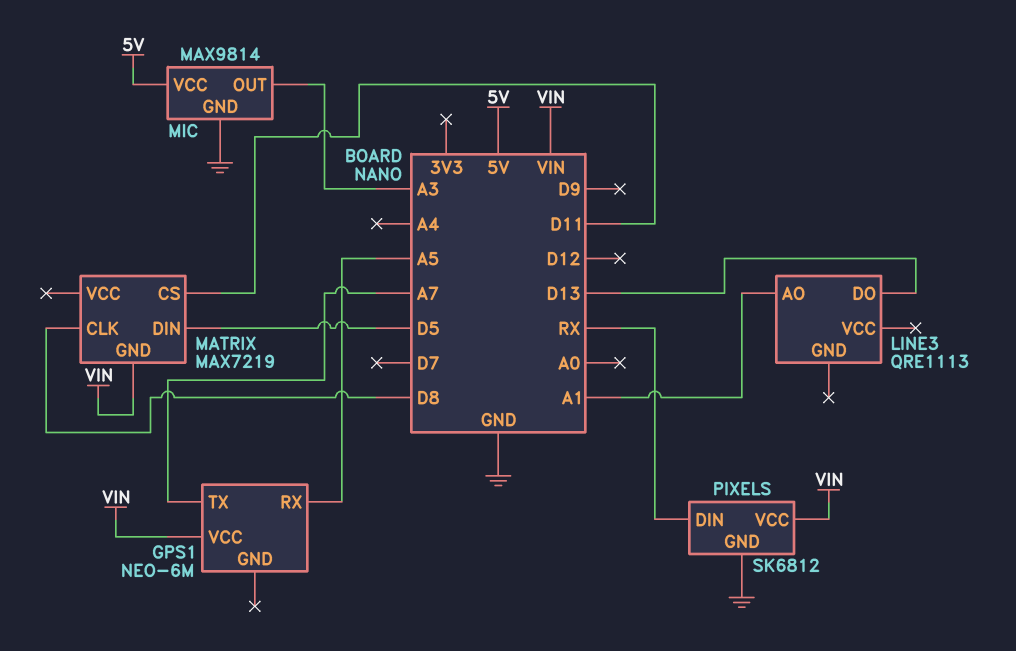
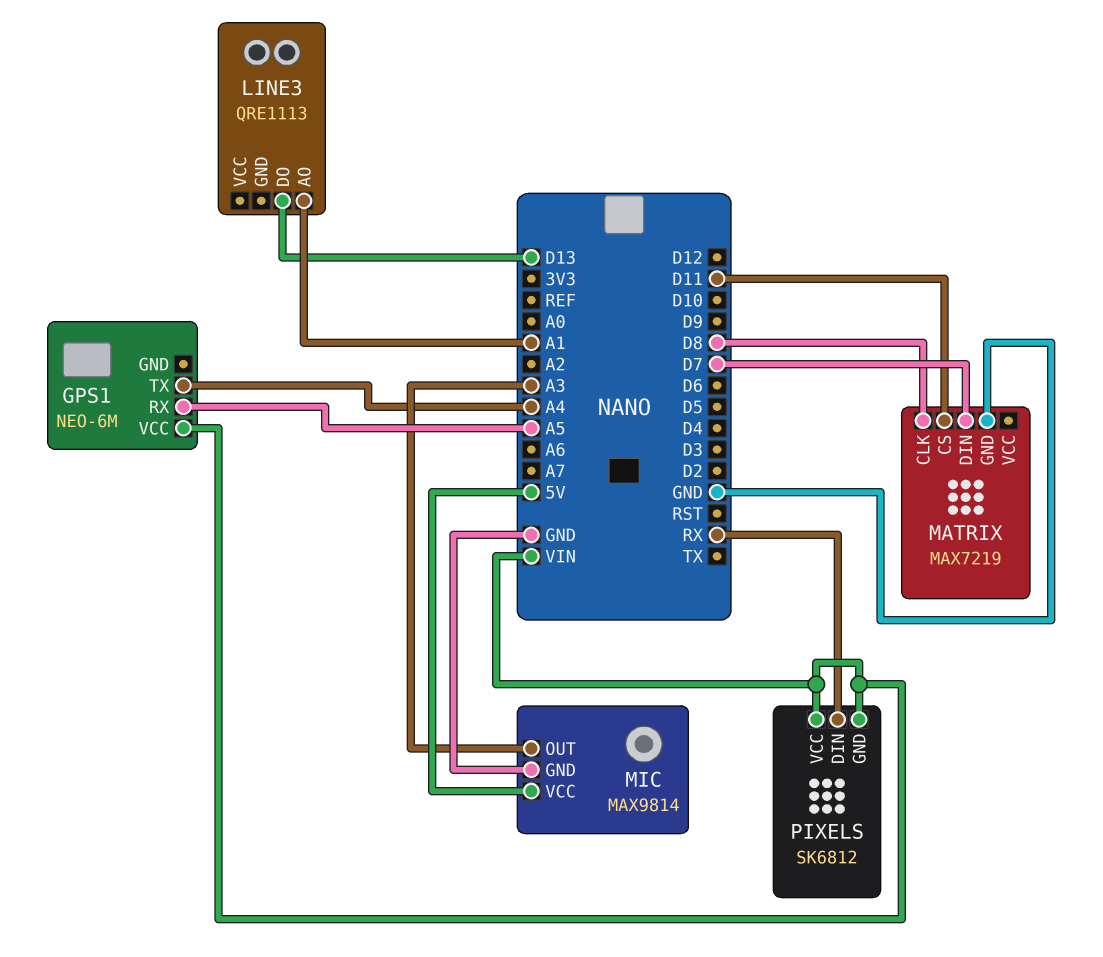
GPS1 pin TX: A7 -> A4
MATRIX pin DIN: D5 -> D7
MATRIX pin GND: VIN -> GND
PIXELS pin GND: GND -> VIN

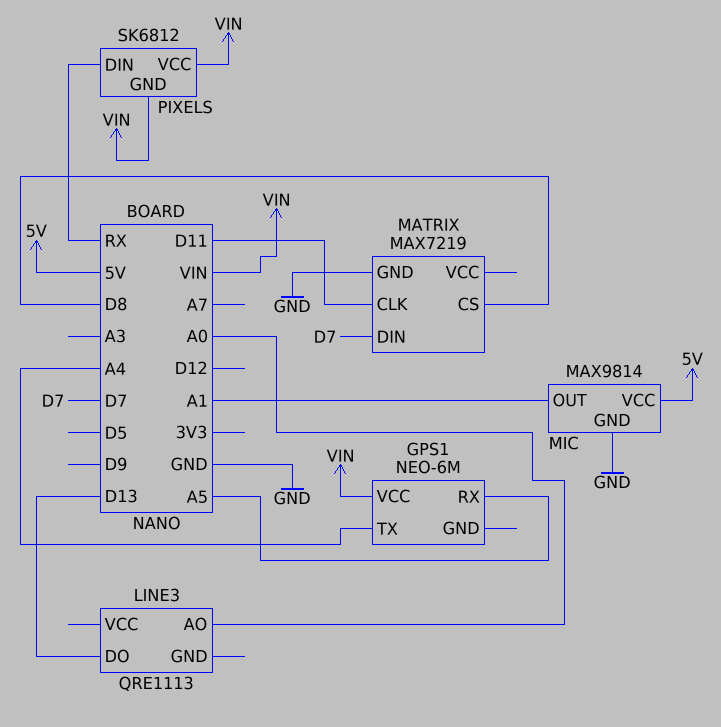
LINE3 pin AO: A1 -> A0
MATRIX pin CLK: D8 -> D11
MATRIX pin CS: D11 -> D8
MIC pin OUT: A3 -> A1

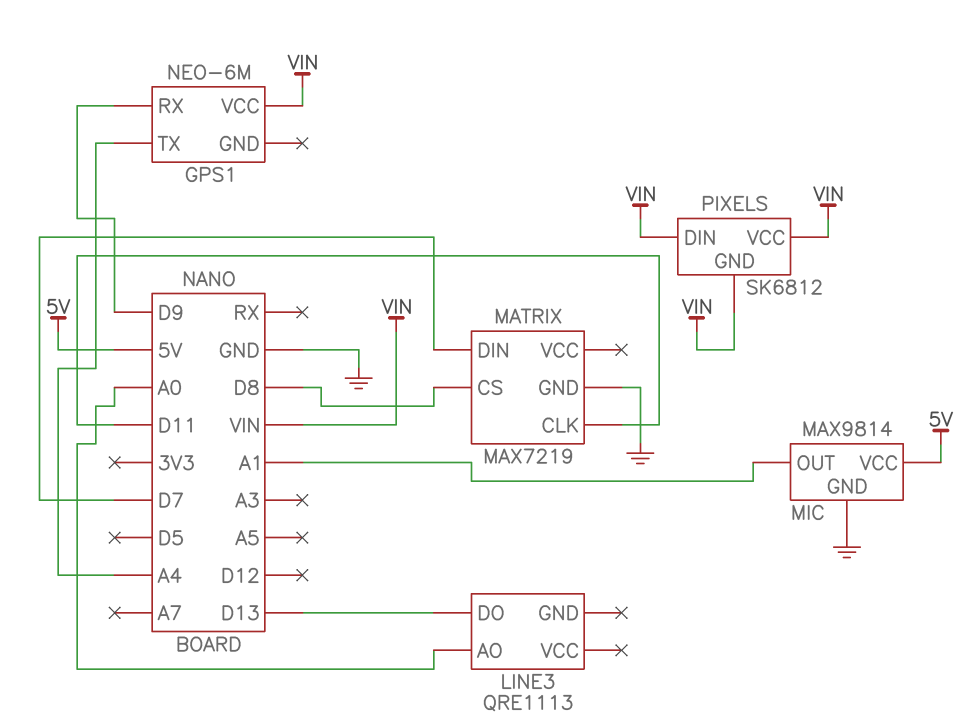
GPS1 pin RX: A5 -> D9
PIXELS pin DIN: RX -> VIN

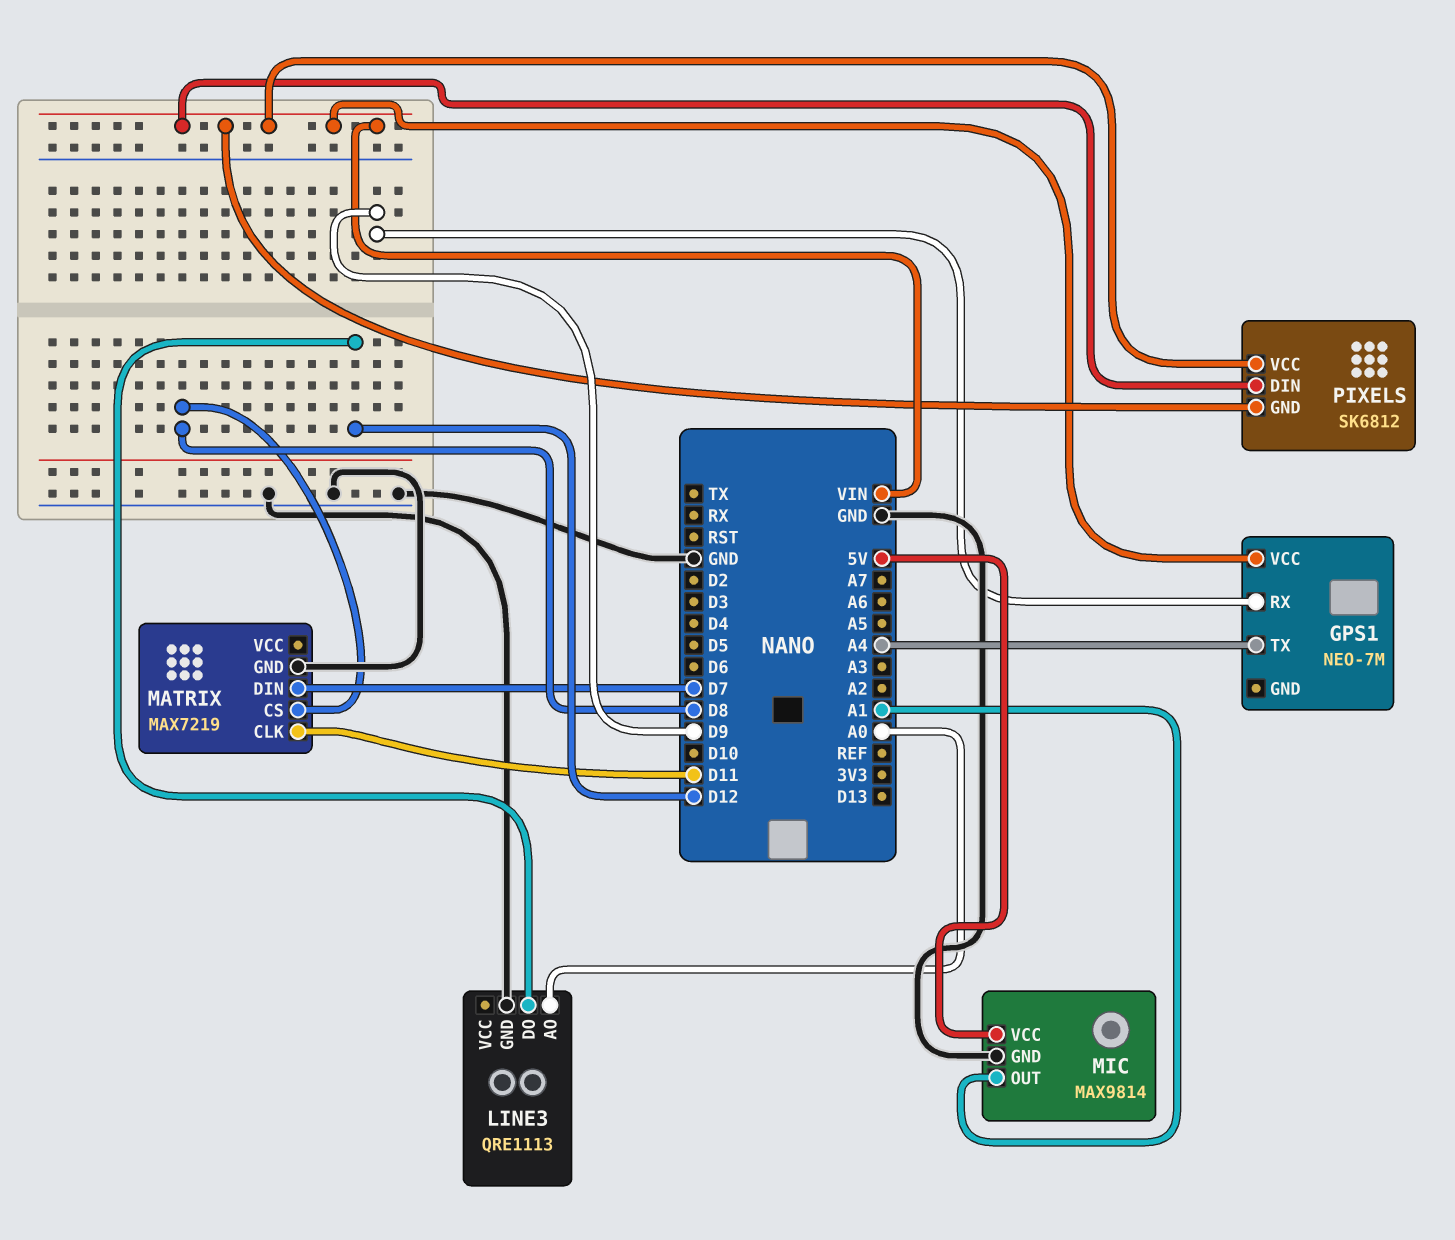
GPS1: NEO-6M -> NEO-7M
LINE3 pin DO: D13 -> D12
LINE3 pin GND: none -> GND

